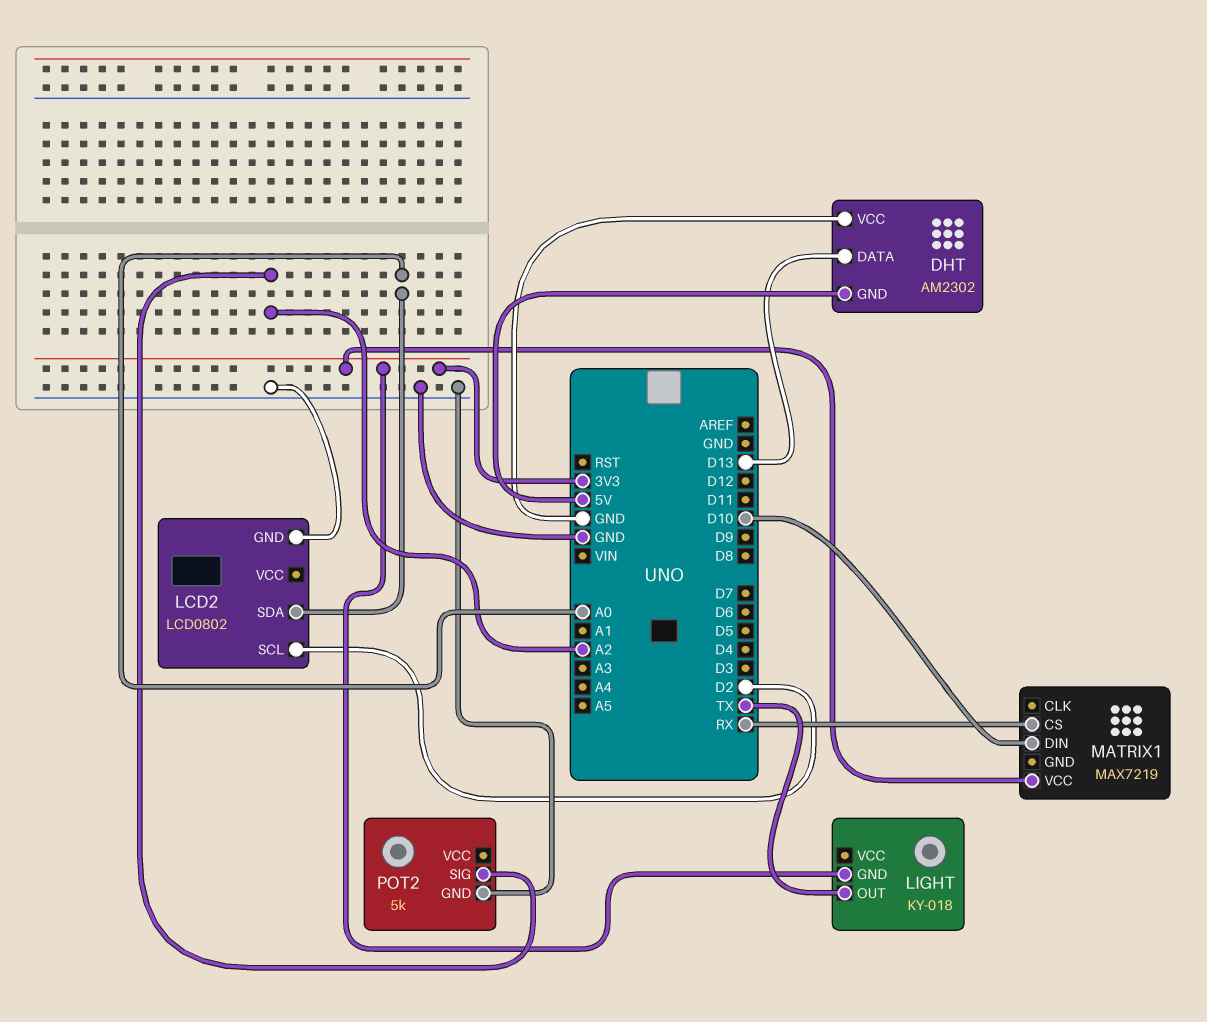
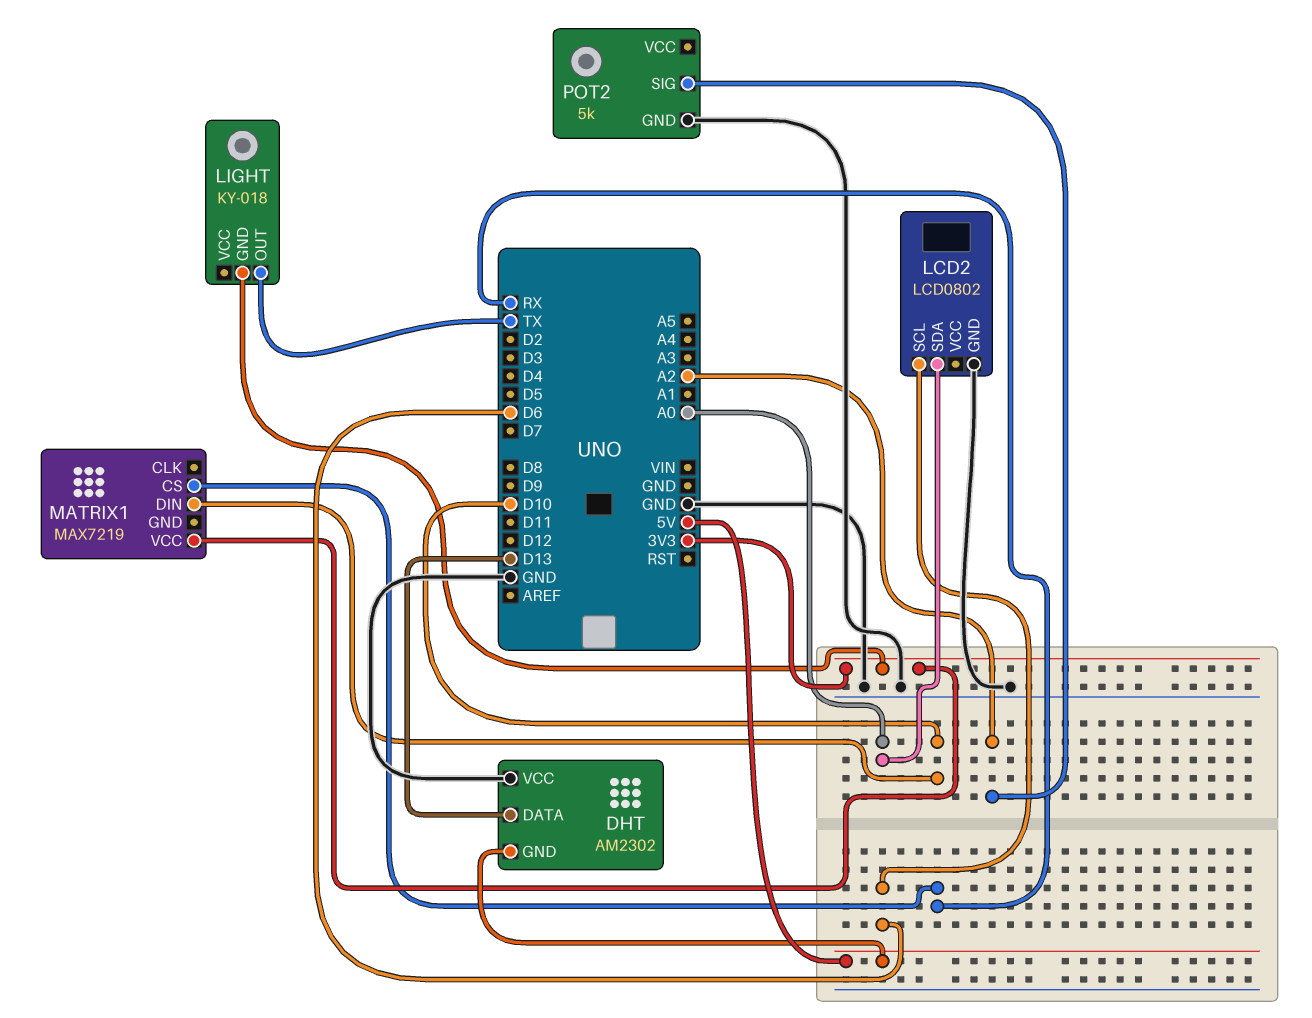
LCD2 pin SCL: D2 -> D6

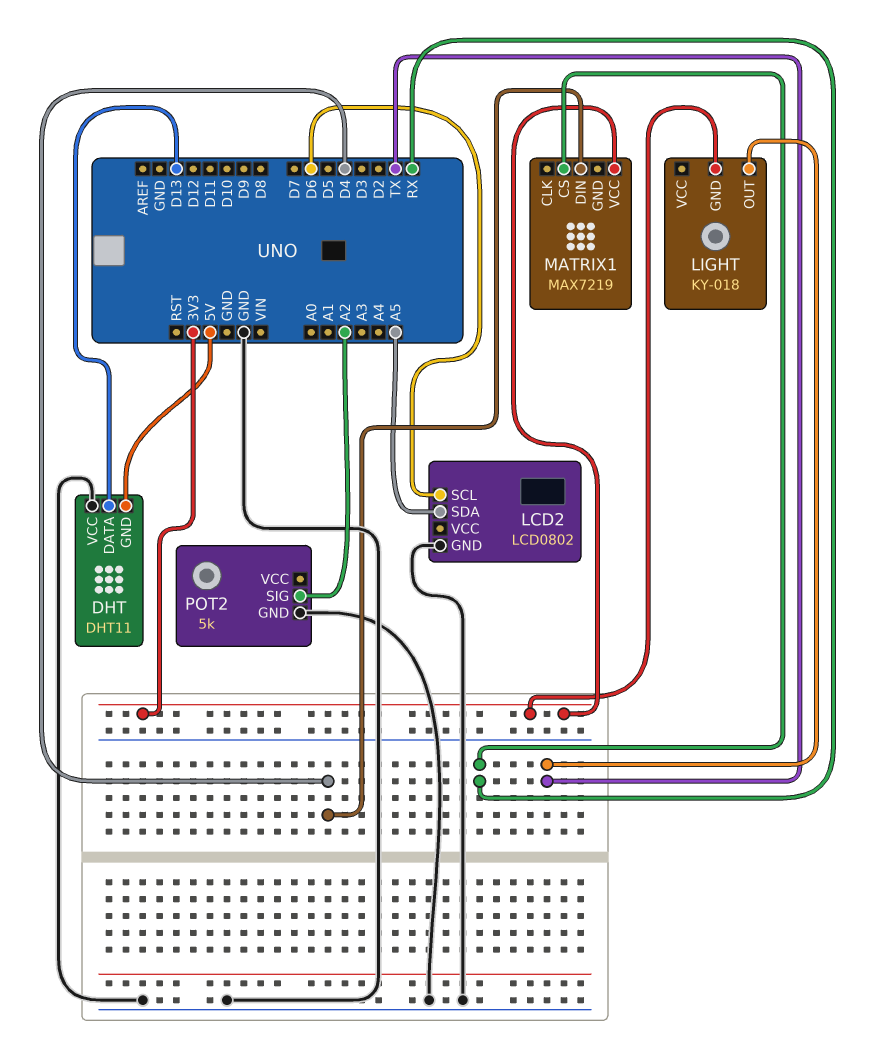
DHT: AM2302 -> DHT11
LCD2 pin SDA: A0 -> A5
MATRIX1 pin DIN: D10 -> D4

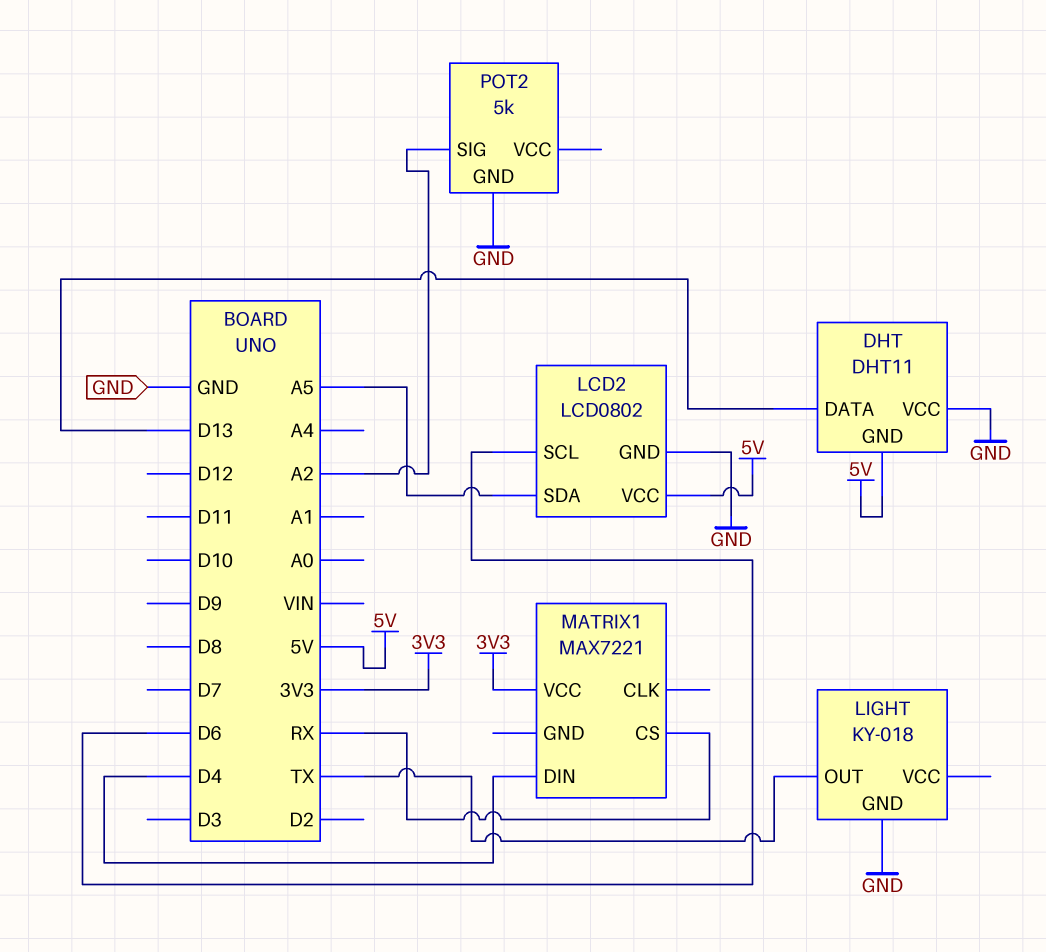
LCD2 pin VCC: none -> 5V
LIGHT pin GND: 3V3 -> GND
MATRIX1: MAX7219 -> MAX7221

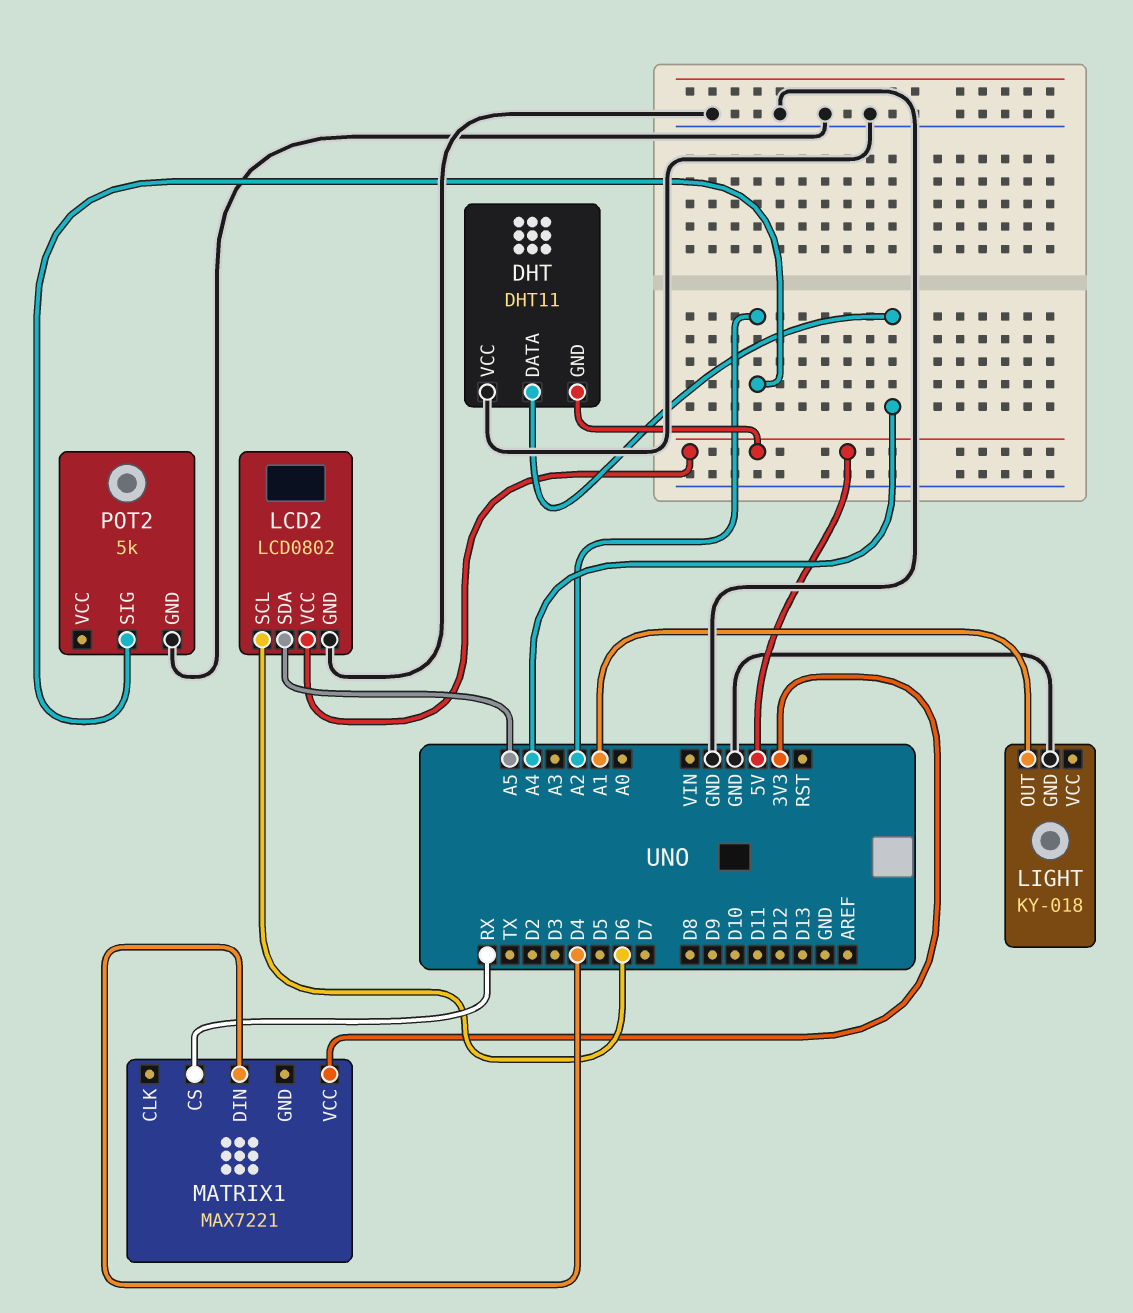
DHT pin DATA: D13 -> A4
LIGHT pin OUT: TX -> A1

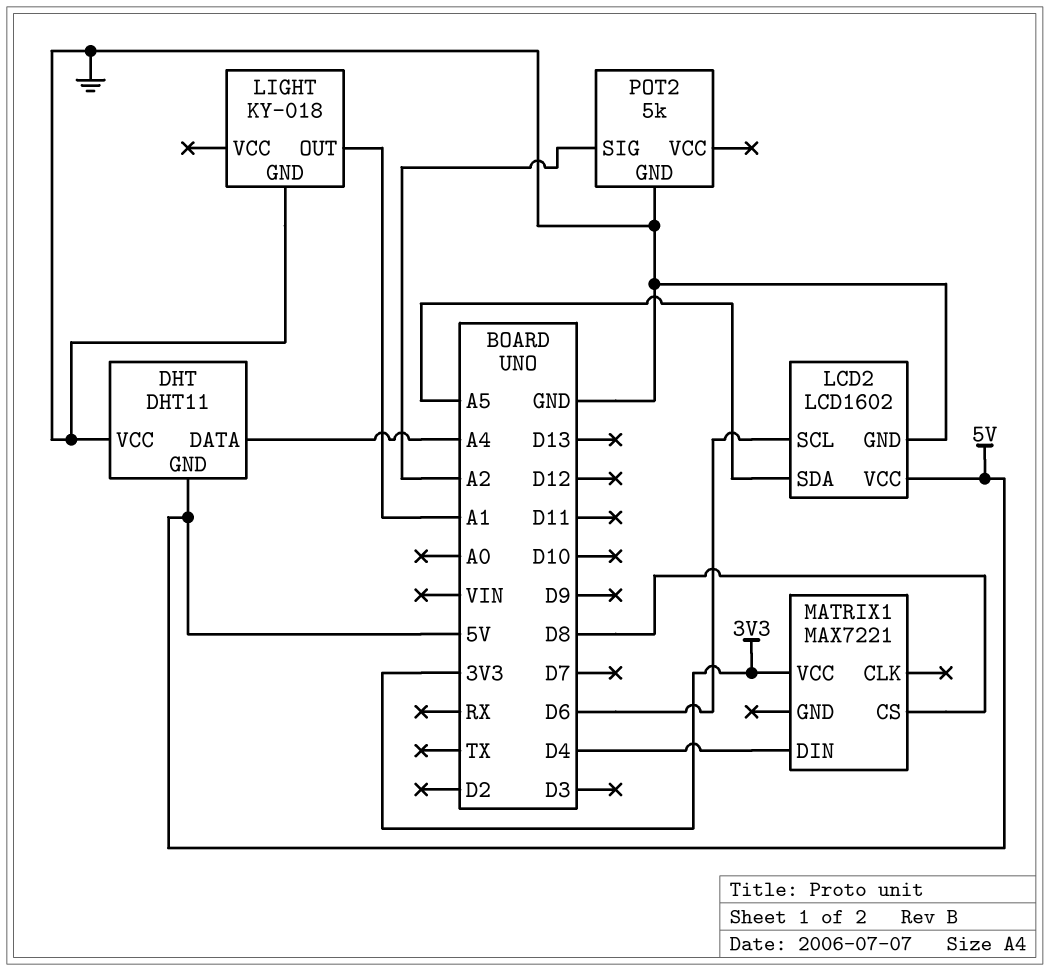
LCD2: LCD0802 -> LCD1602
MATRIX1 pin CS: RX -> D8

